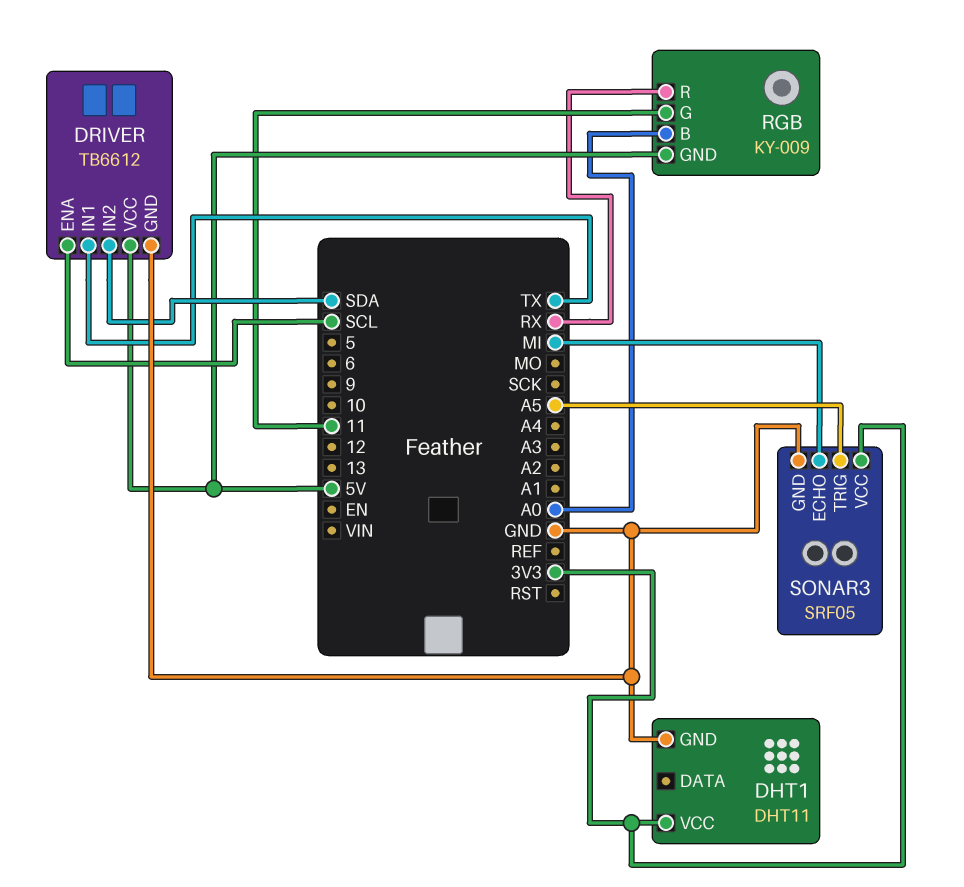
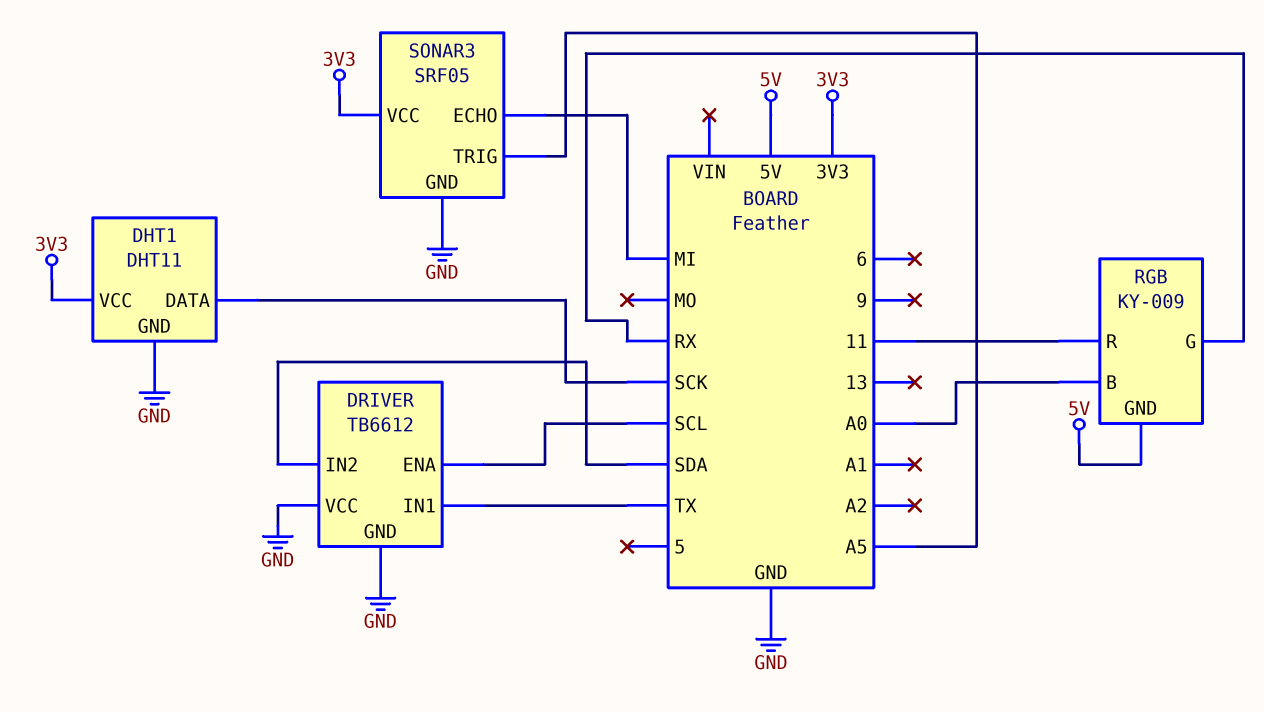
DHT1 pin DATA: none -> SCK
DRIVER pin VCC: 5V -> GND
RGB pin G: 11 -> RX
RGB pin R: RX -> 11

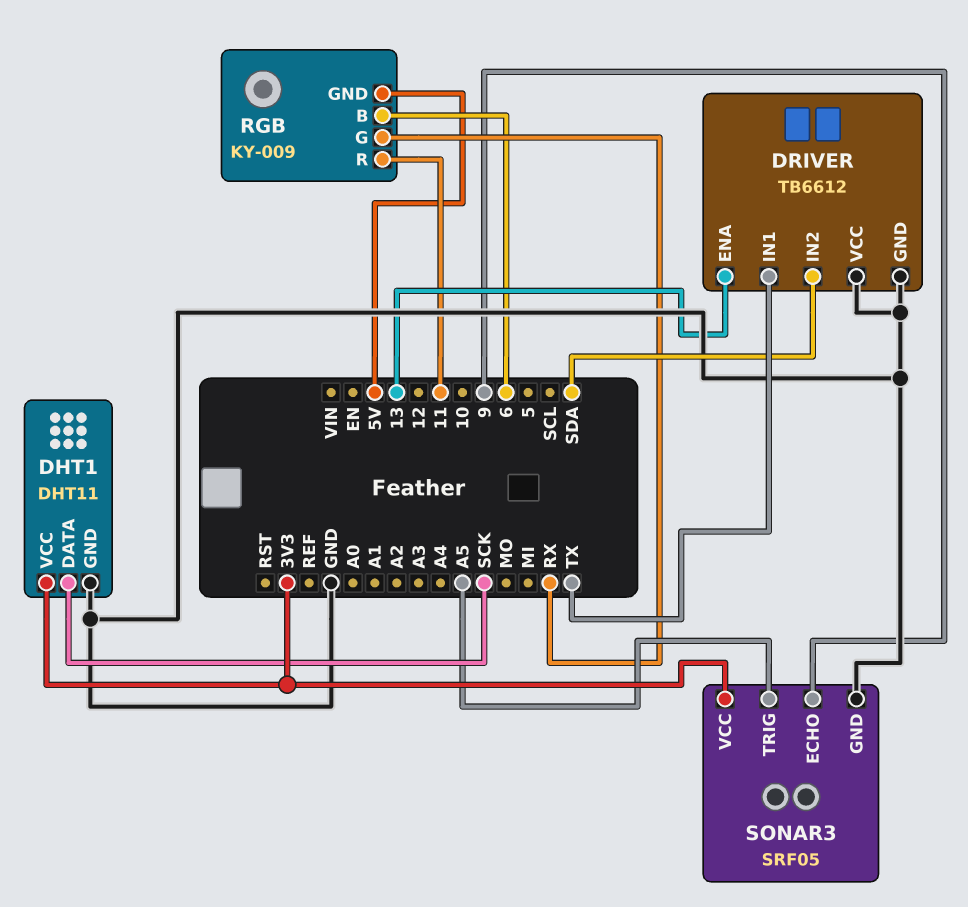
DRIVER pin ENA: SCL -> 13
RGB pin B: A0 -> 6
SONAR3 pin ECHO: MI -> 9

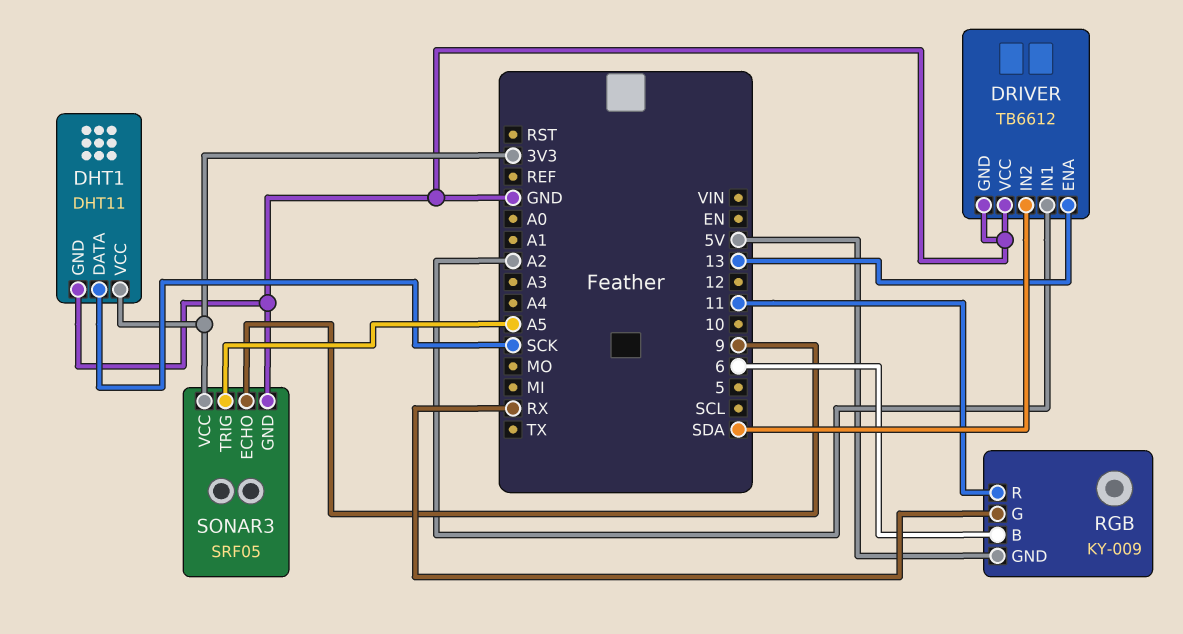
DRIVER pin IN1: TX -> A2

